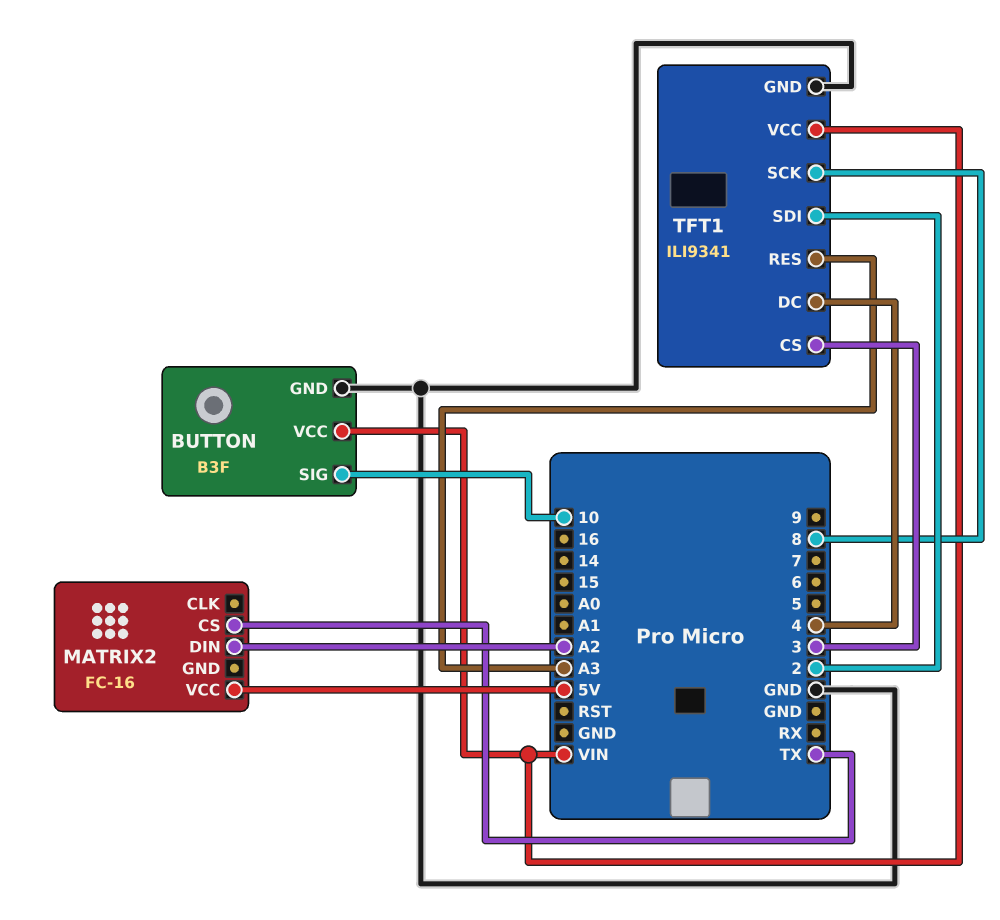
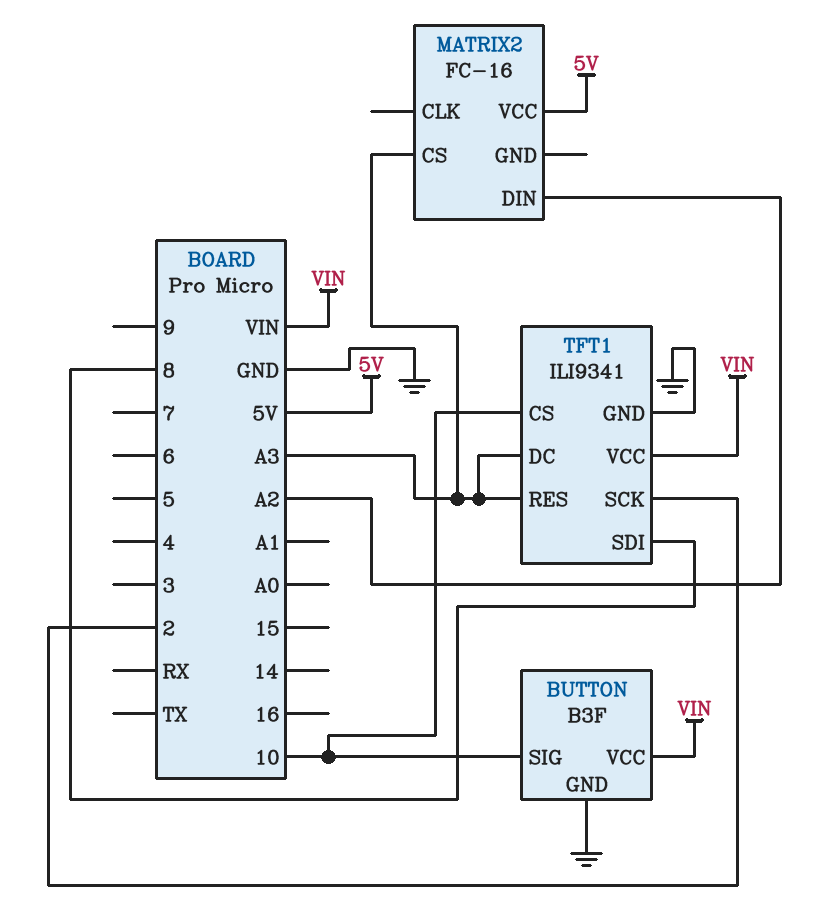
MATRIX2 pin CS: TX -> A3
TFT1 pin CS: 3 -> 10
TFT1 pin DC: 4 -> A3
TFT1 pin SCK: 8 -> 2
TFT1 pin SDI: 2 -> 8

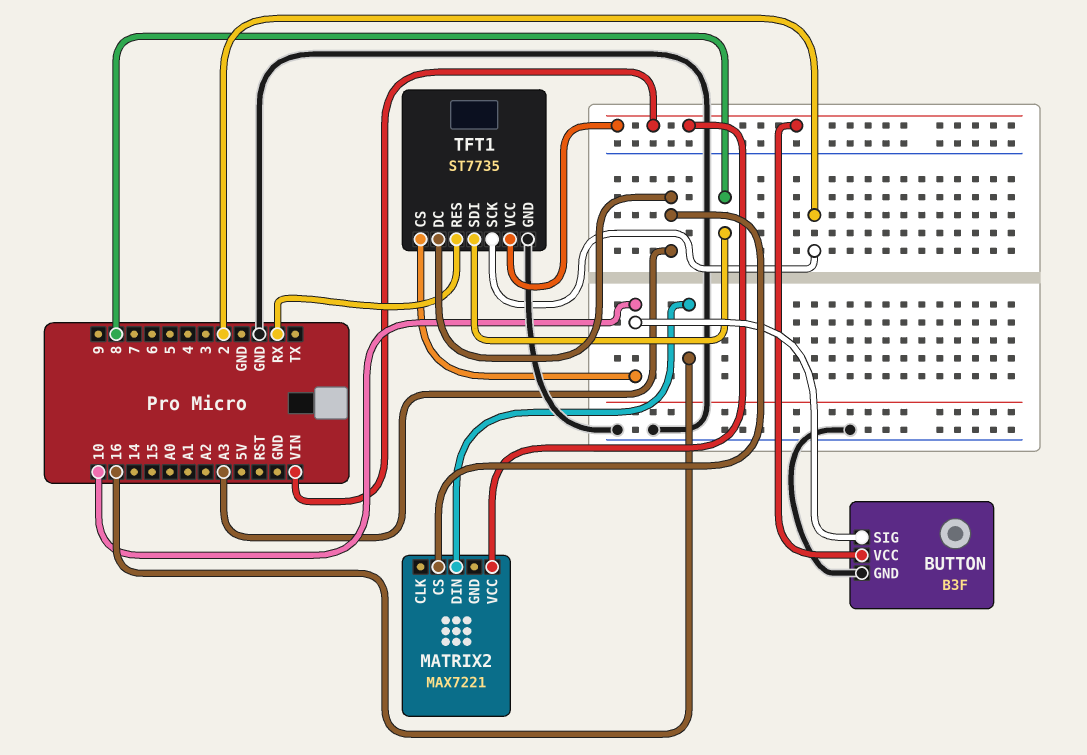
MATRIX2: FC-16 -> MAX7221
MATRIX2 pin DIN: A2 -> 16
MATRIX2 pin VCC: 5V -> VIN
TFT1: ILI9341 -> ST7735
TFT1 pin RES: A3 -> RX

